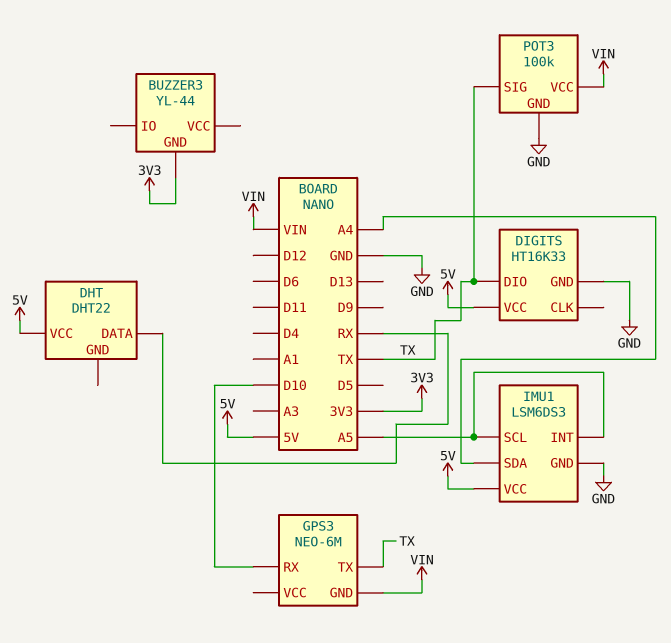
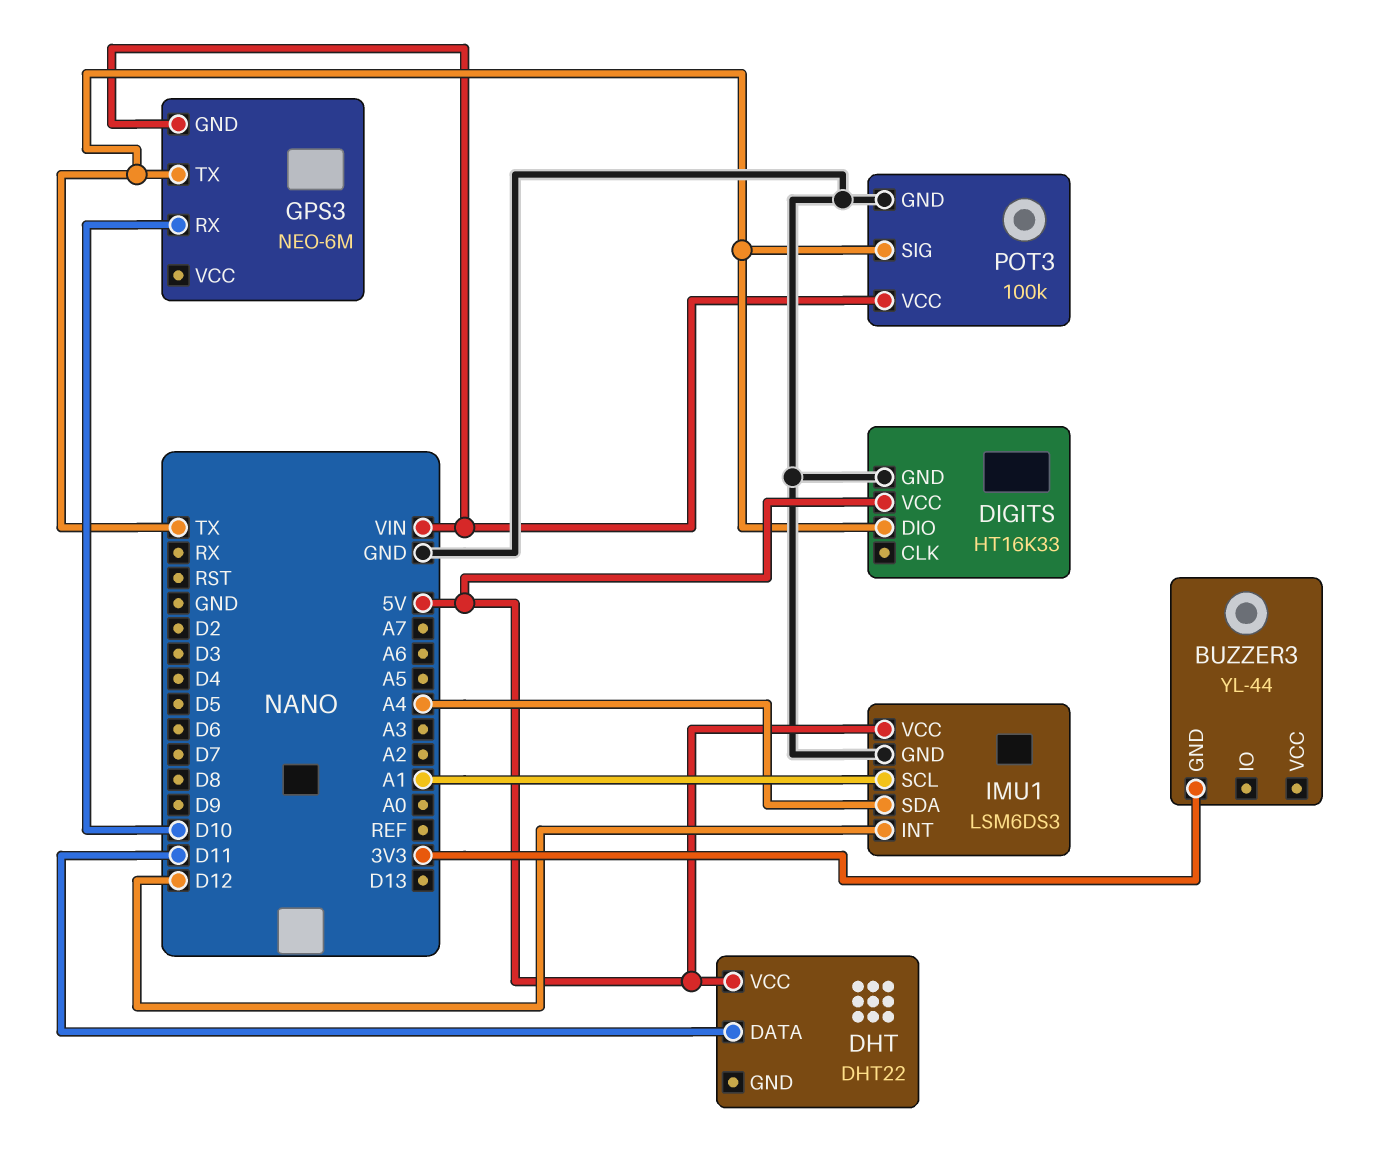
DHT pin DATA: RX -> D11
IMU1 pin INT: A5 -> D12
IMU1 pin SCL: A5 -> A1

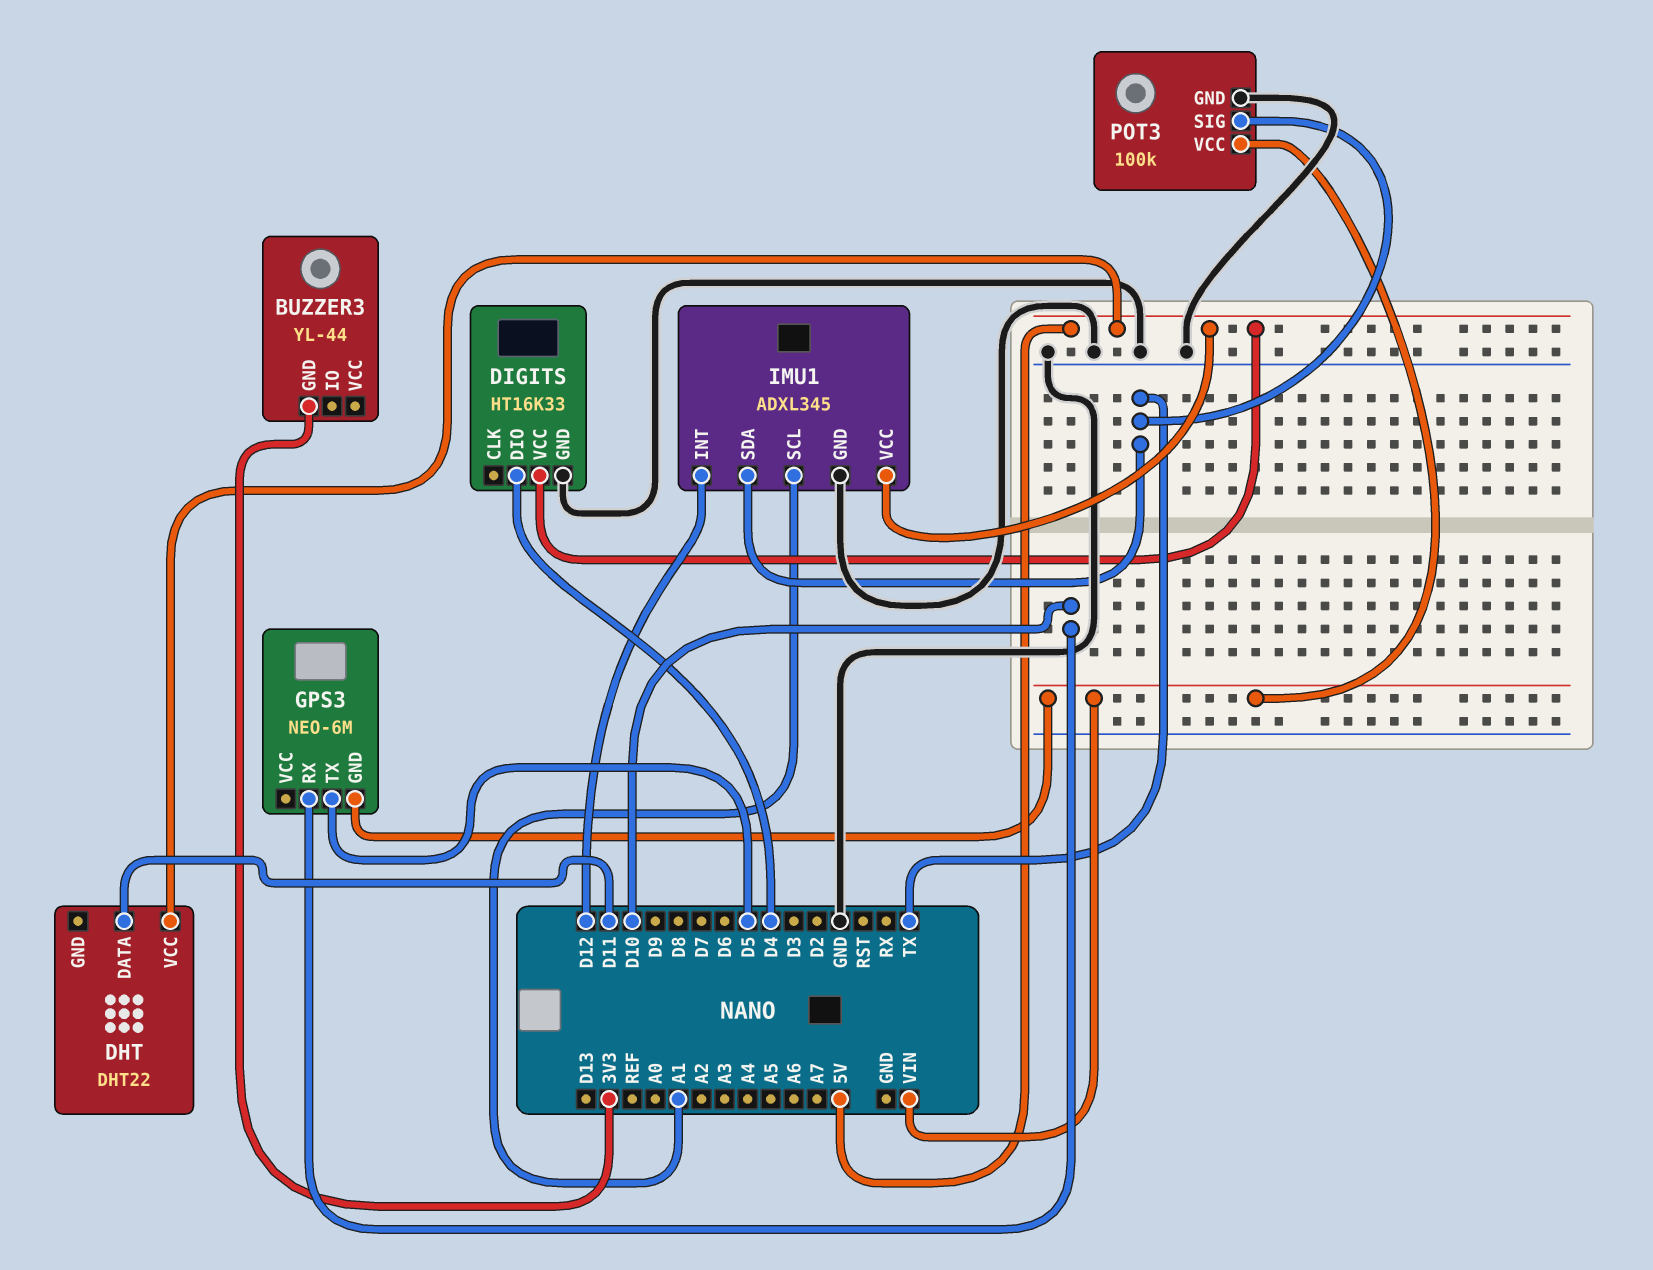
DIGITS pin DIO: TX -> D4
GPS3 pin TX: TX -> D5
IMU1: LSM6DS3 -> ADXL345
IMU1 pin SDA: A4 -> TX

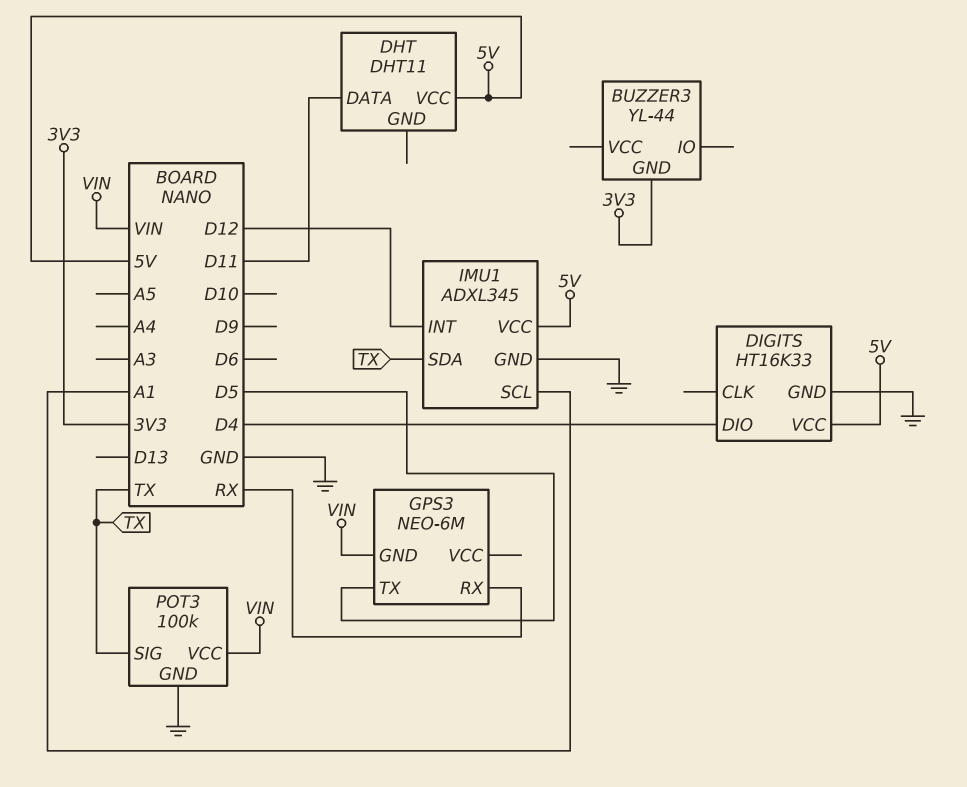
DHT: DHT22 -> DHT11
GPS3 pin RX: D10 -> RX

